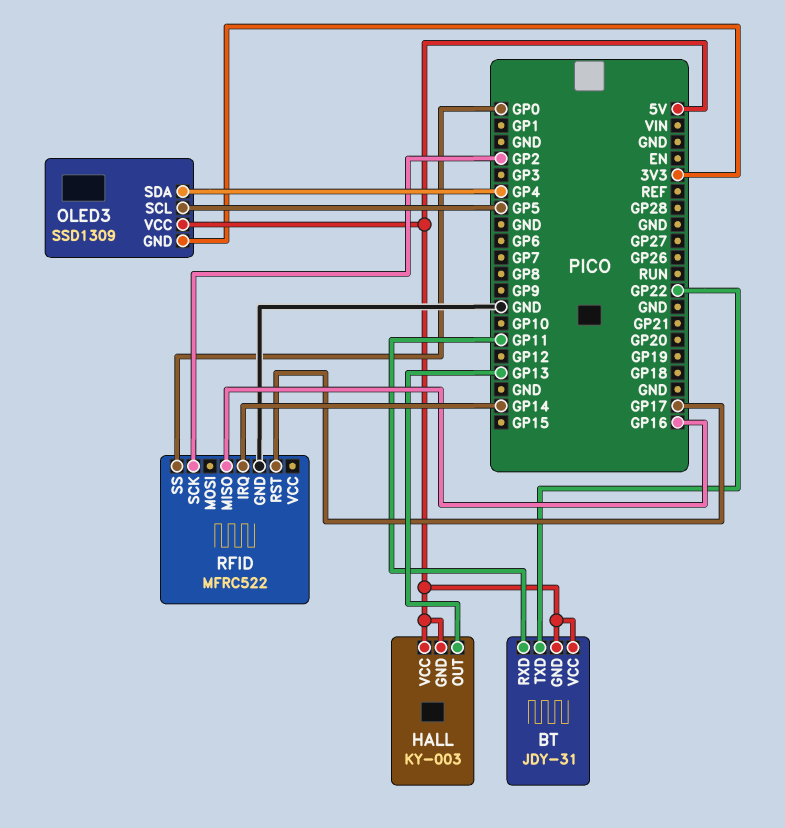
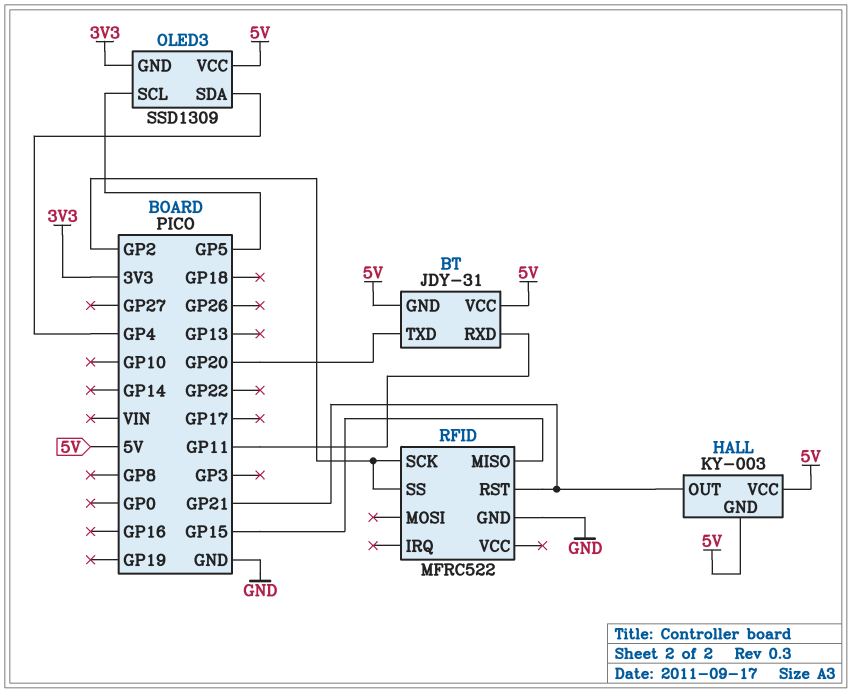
BT pin TXD: GP22 -> GP20
HALL pin OUT: GP13 -> GP21
RFID pin IRQ: GP14 -> none
RFID pin MISO: GP16 -> GP15
RFID pin RST: GP17 -> GP21
RFID pin SS: GP0 -> GP2

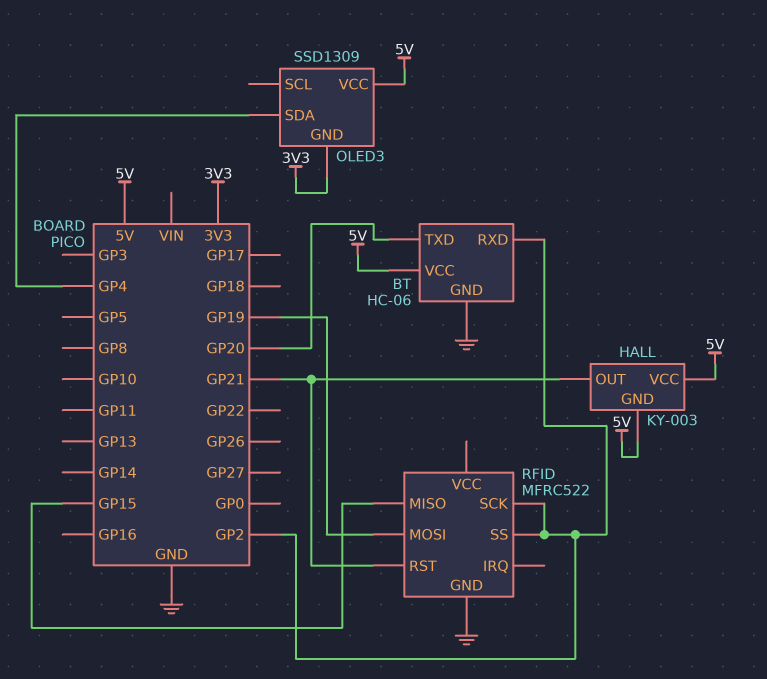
BT: JDY-31 -> HC-06
BT pin GND: 5V -> GND
BT pin RXD: GP11 -> GP2
OLED3 pin SCL: GP5 -> none
RFID pin MOSI: none -> GP19

